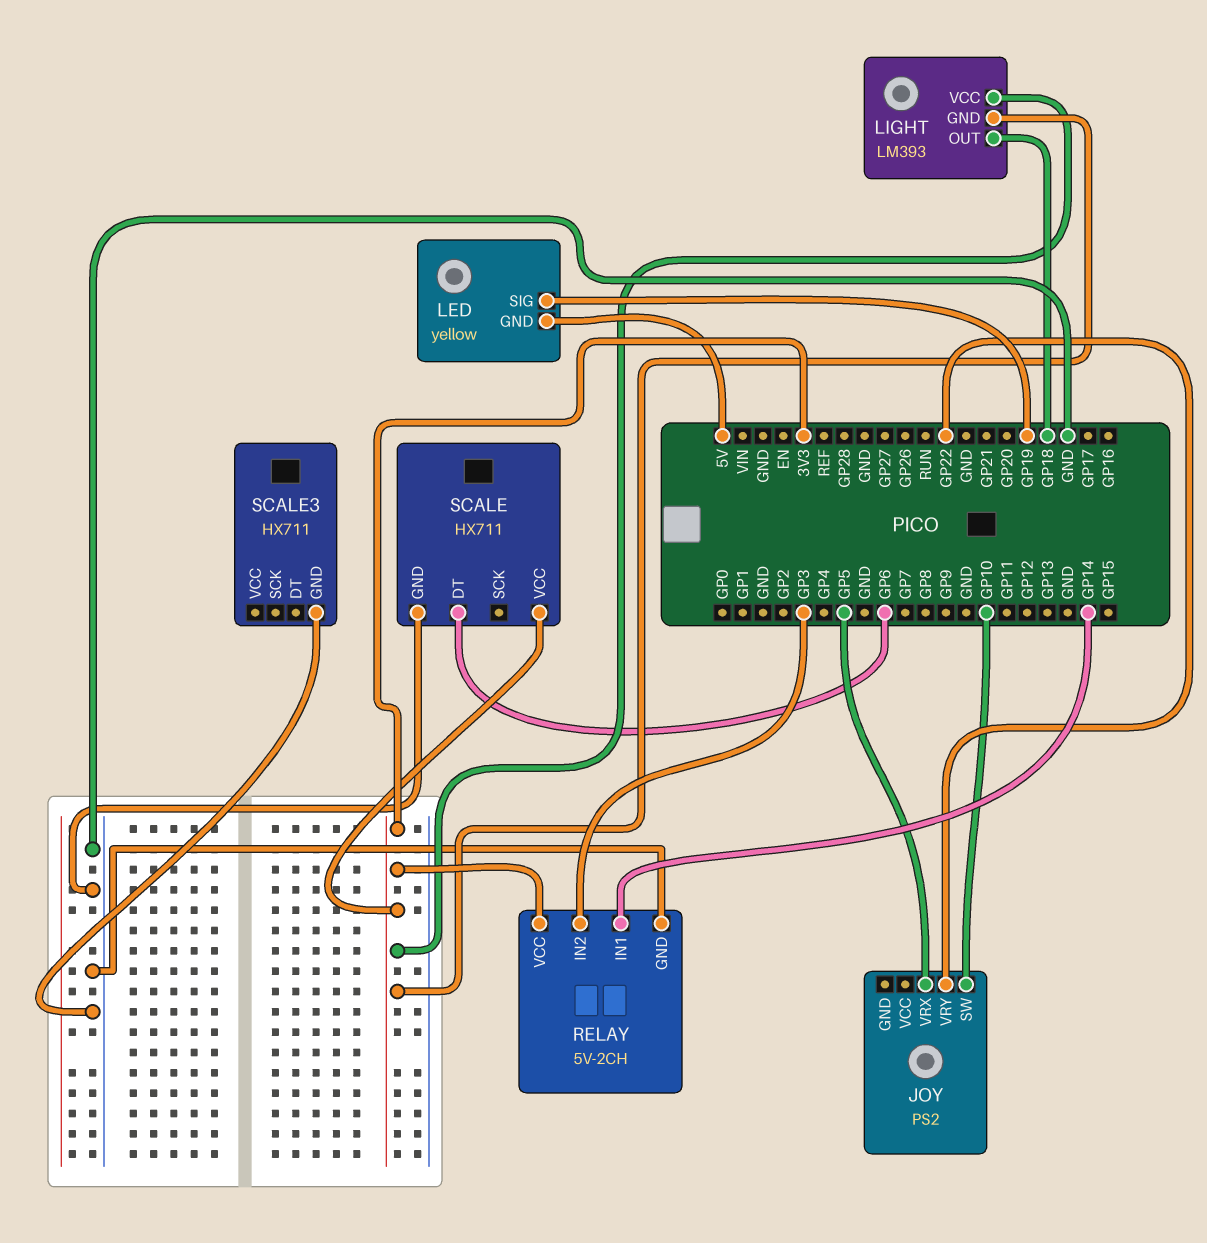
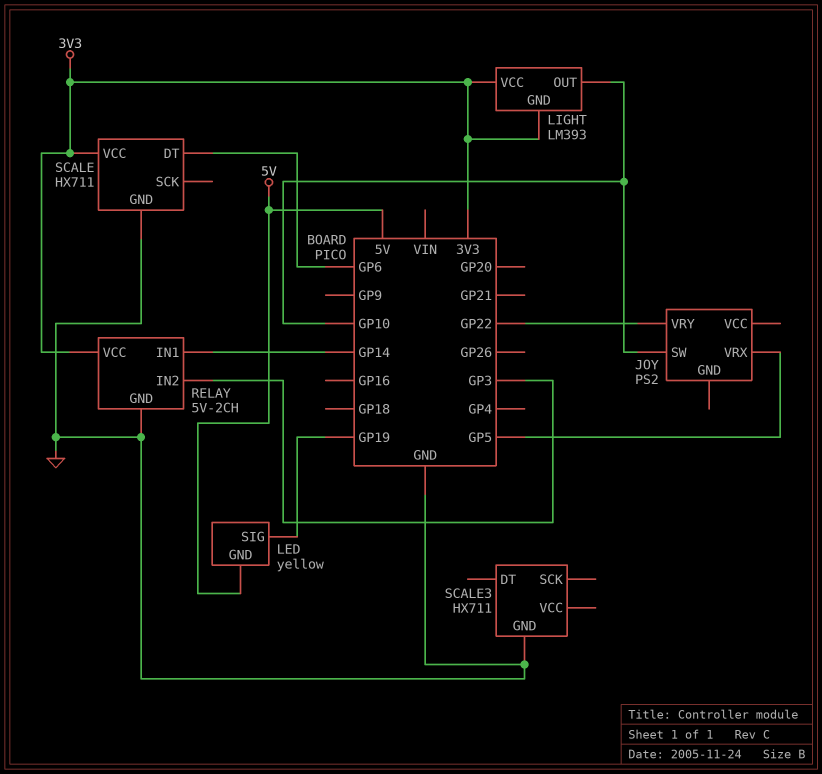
LIGHT pin OUT: GP18 -> GP10

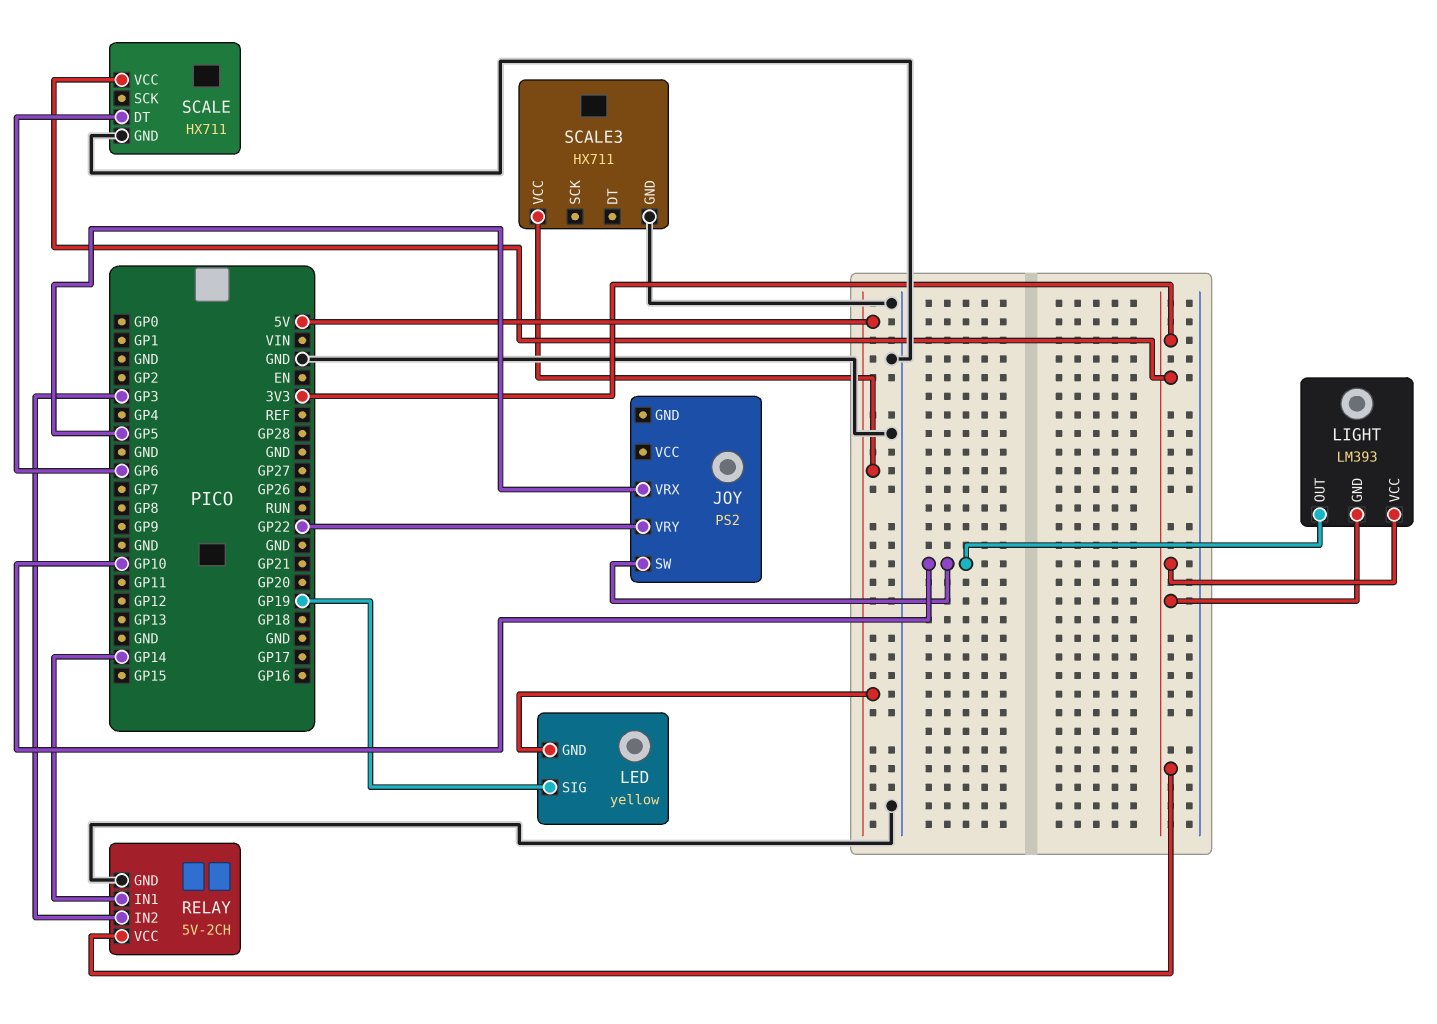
SCALE3 pin VCC: none -> 5V

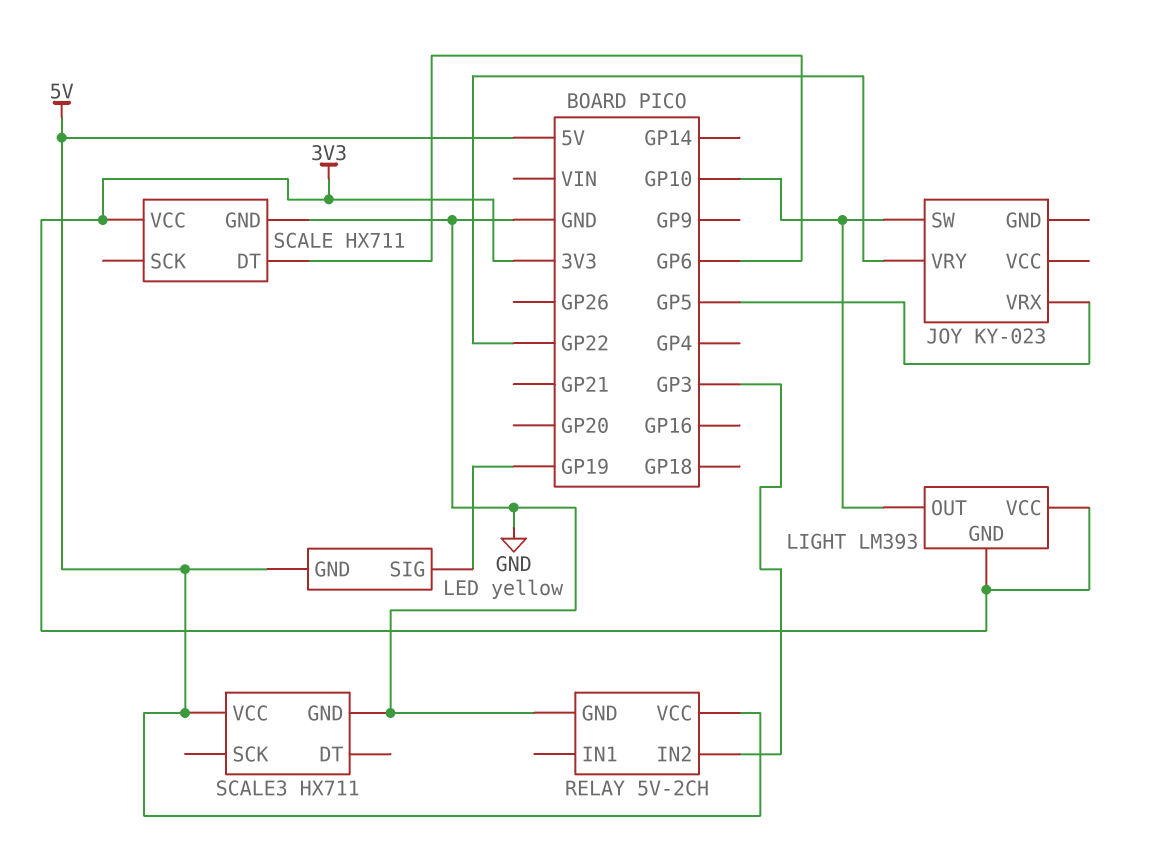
JOY: PS2 -> KY-023
RELAY pin IN1: GP14 -> none
RELAY pin VCC: 3V3 -> 5V

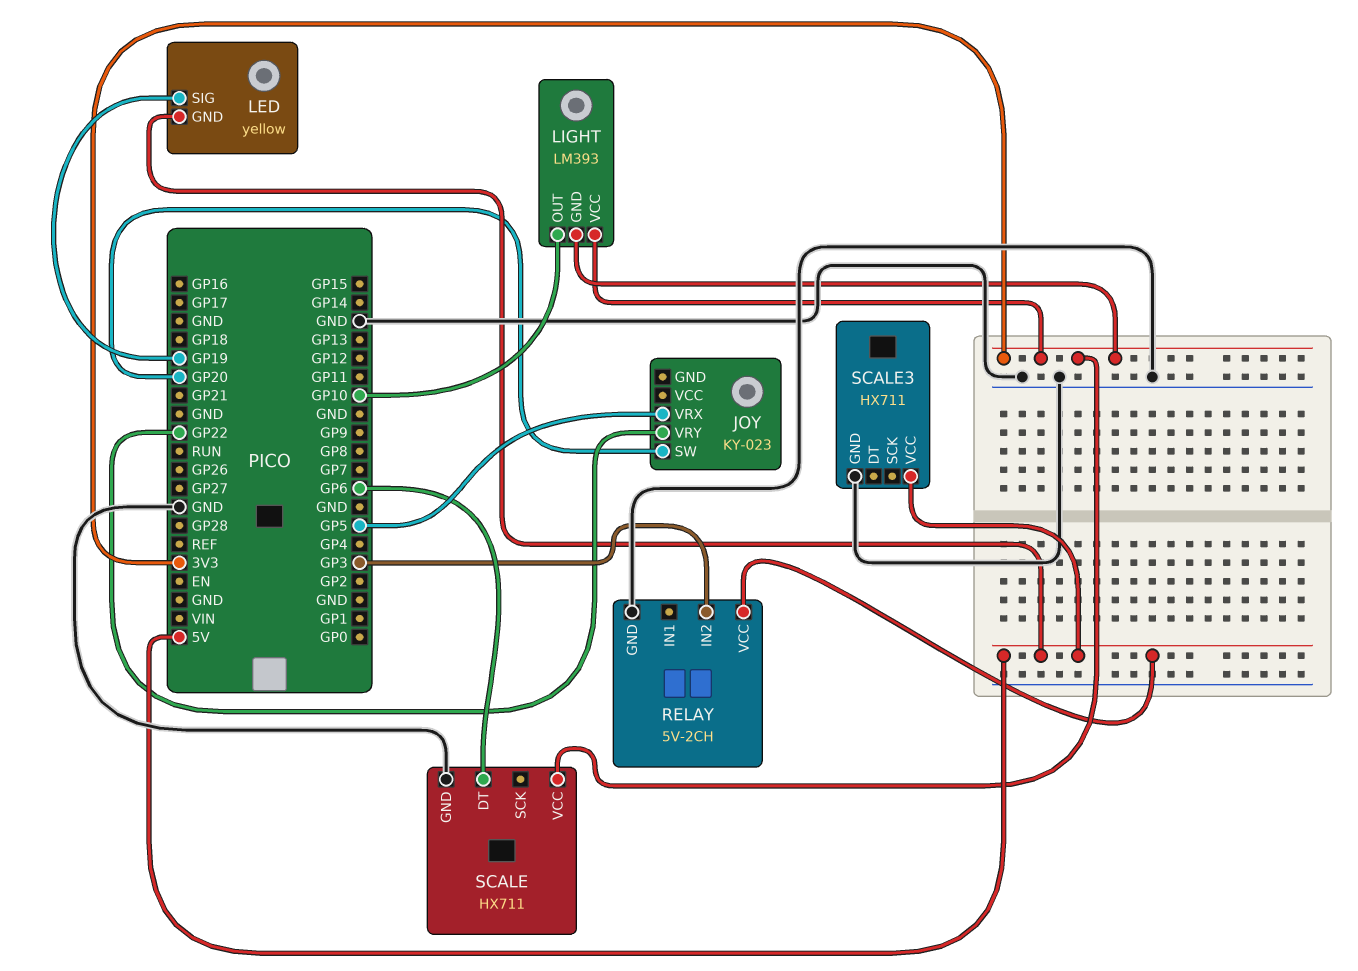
JOY pin SW: GP10 -> GP20

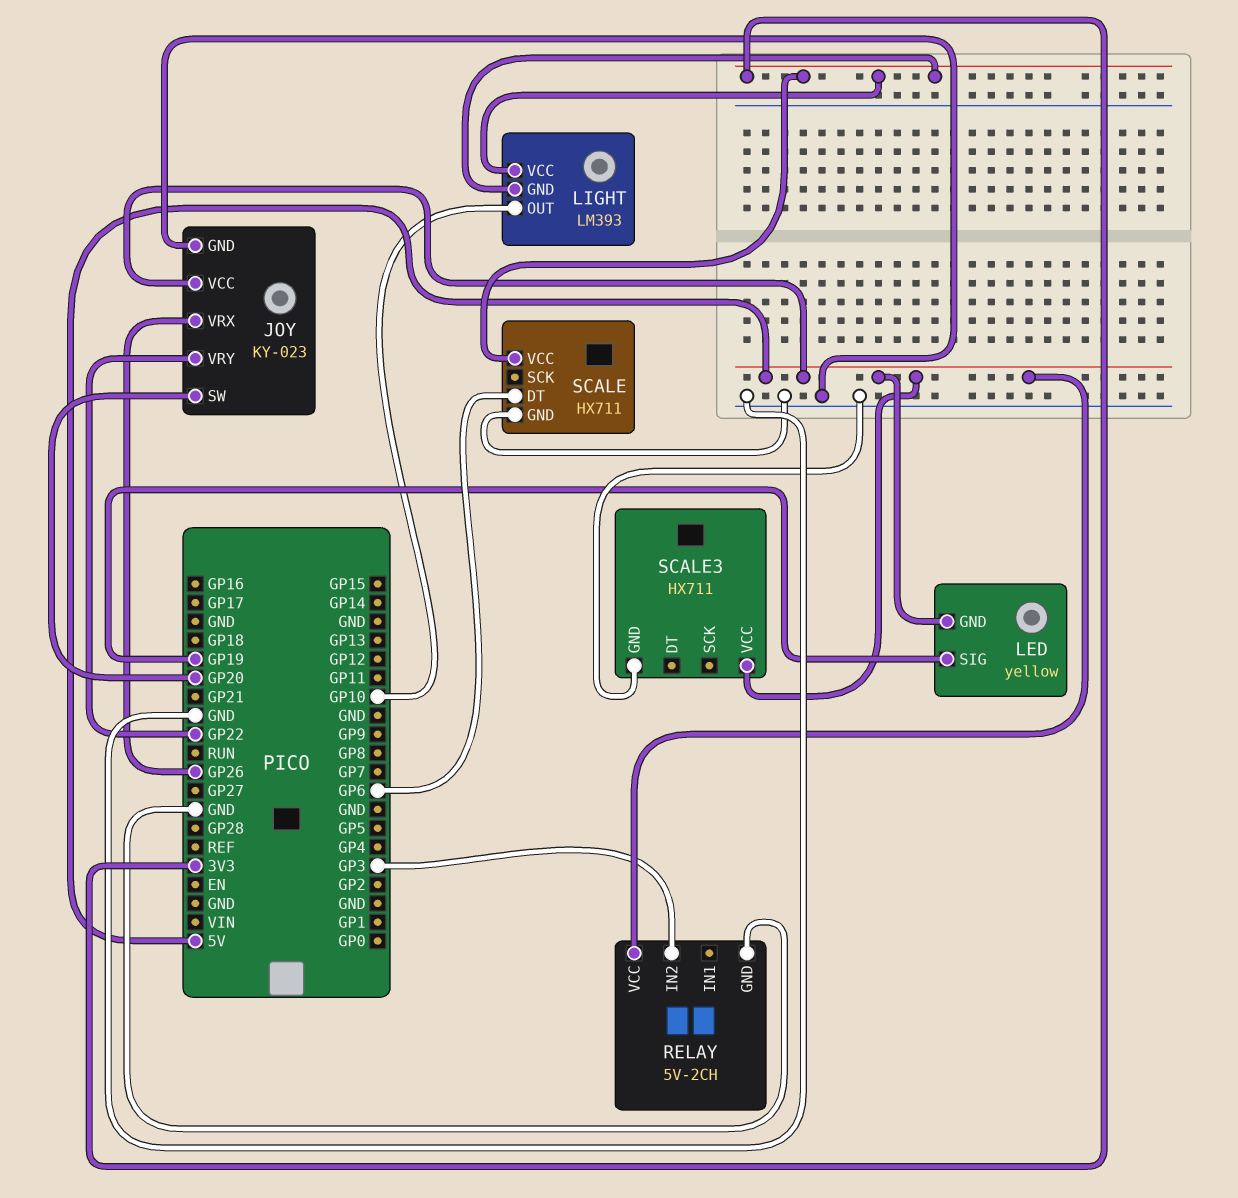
JOY pin GND: none -> GND
JOY pin VCC: none -> 5V
JOY pin VRX: GP5 -> GP26

